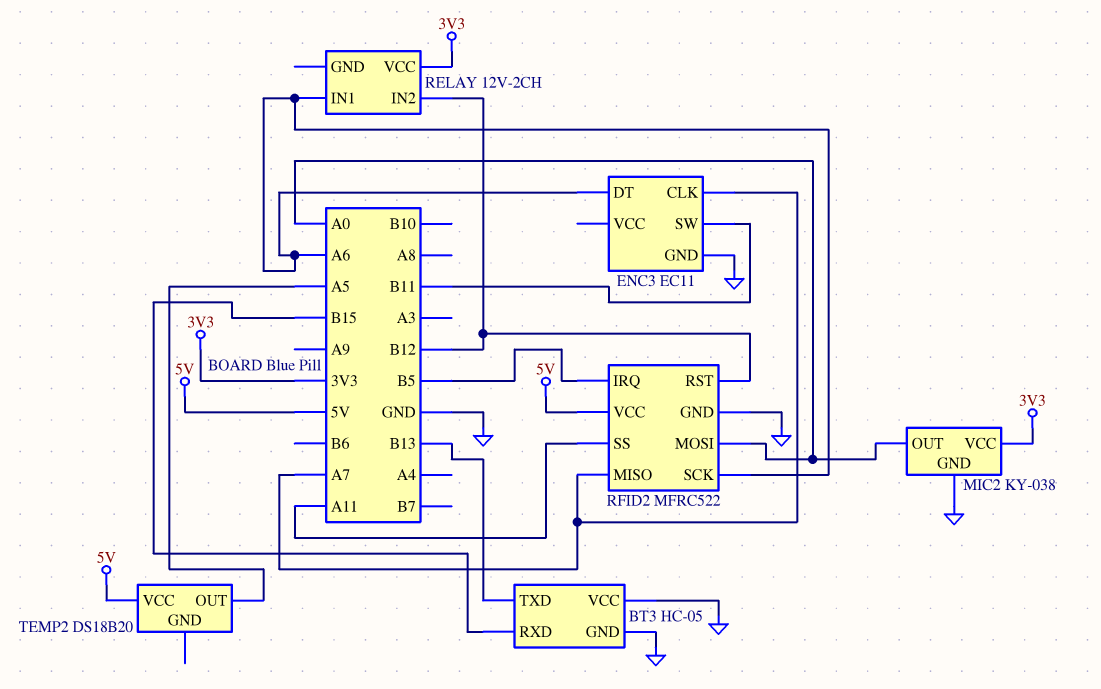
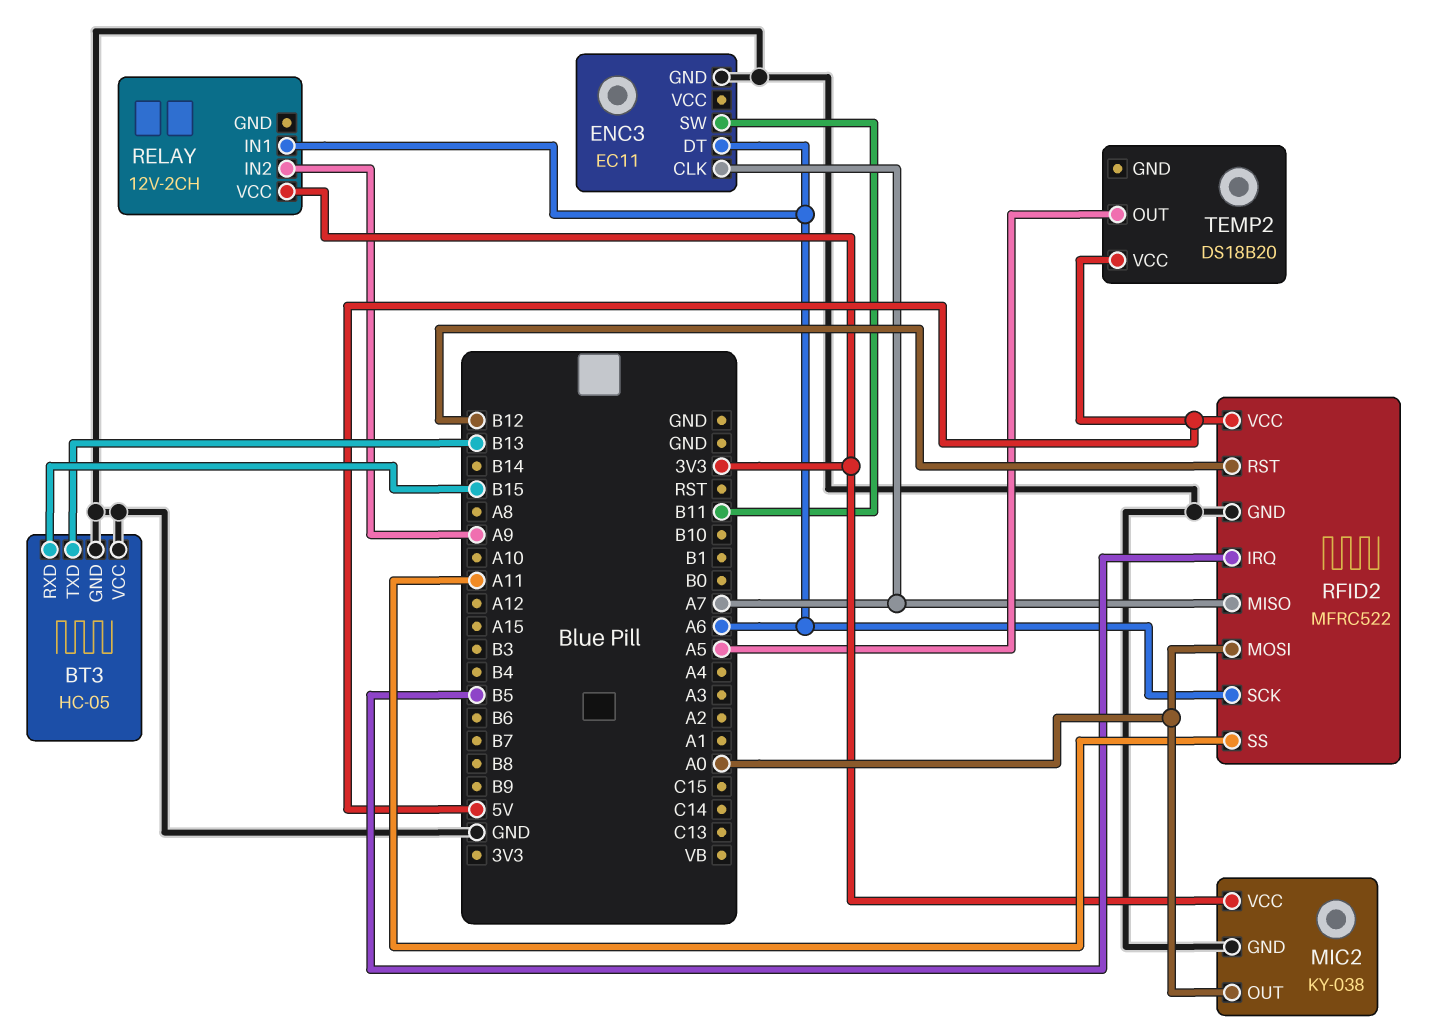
RELAY pin IN2: B12 -> A9

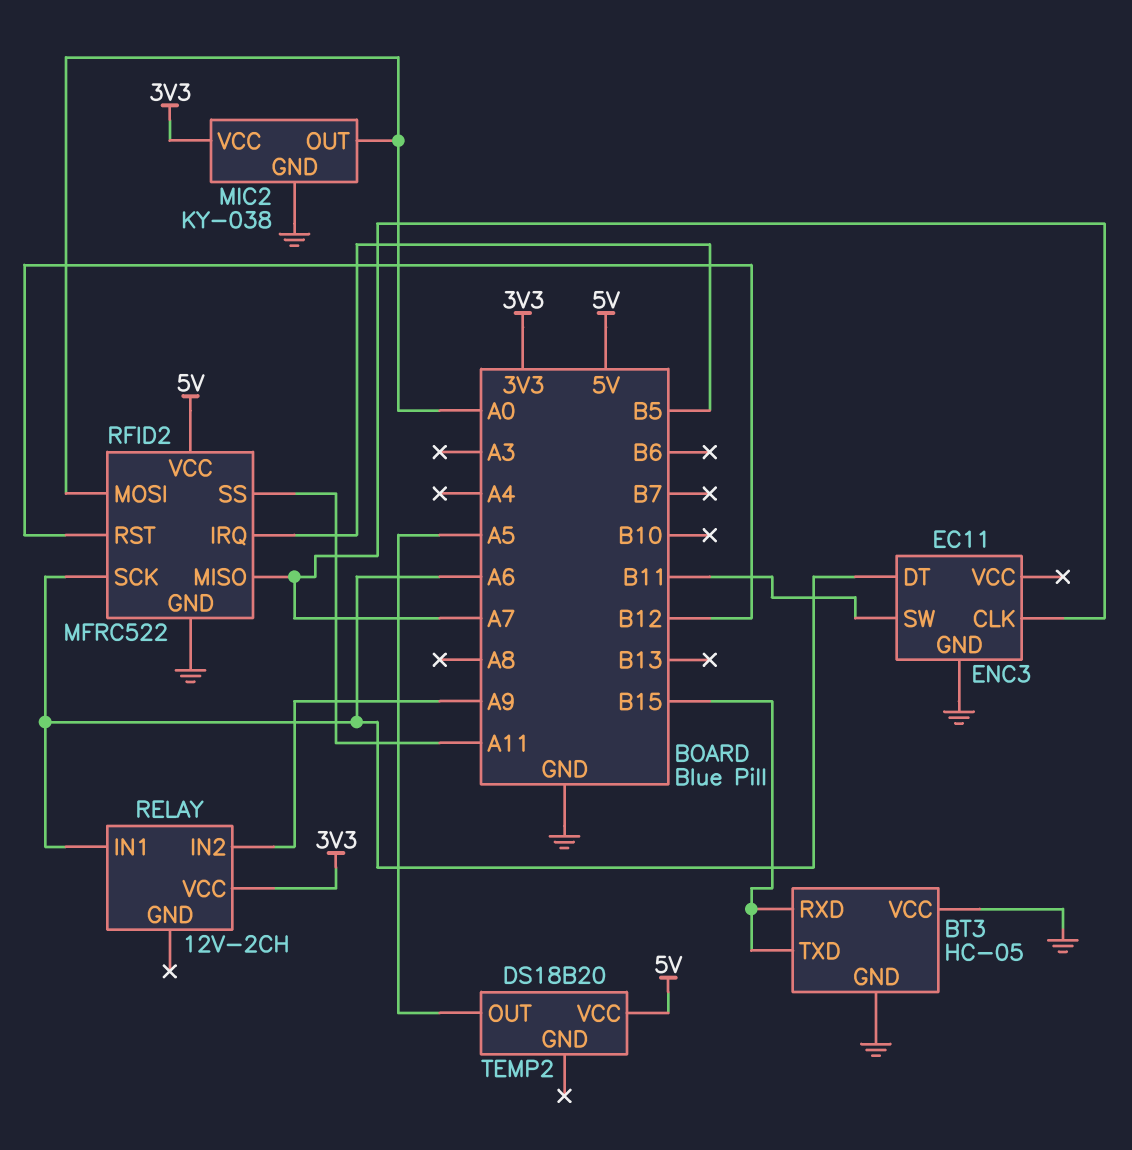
BT3 pin TXD: B13 -> B15

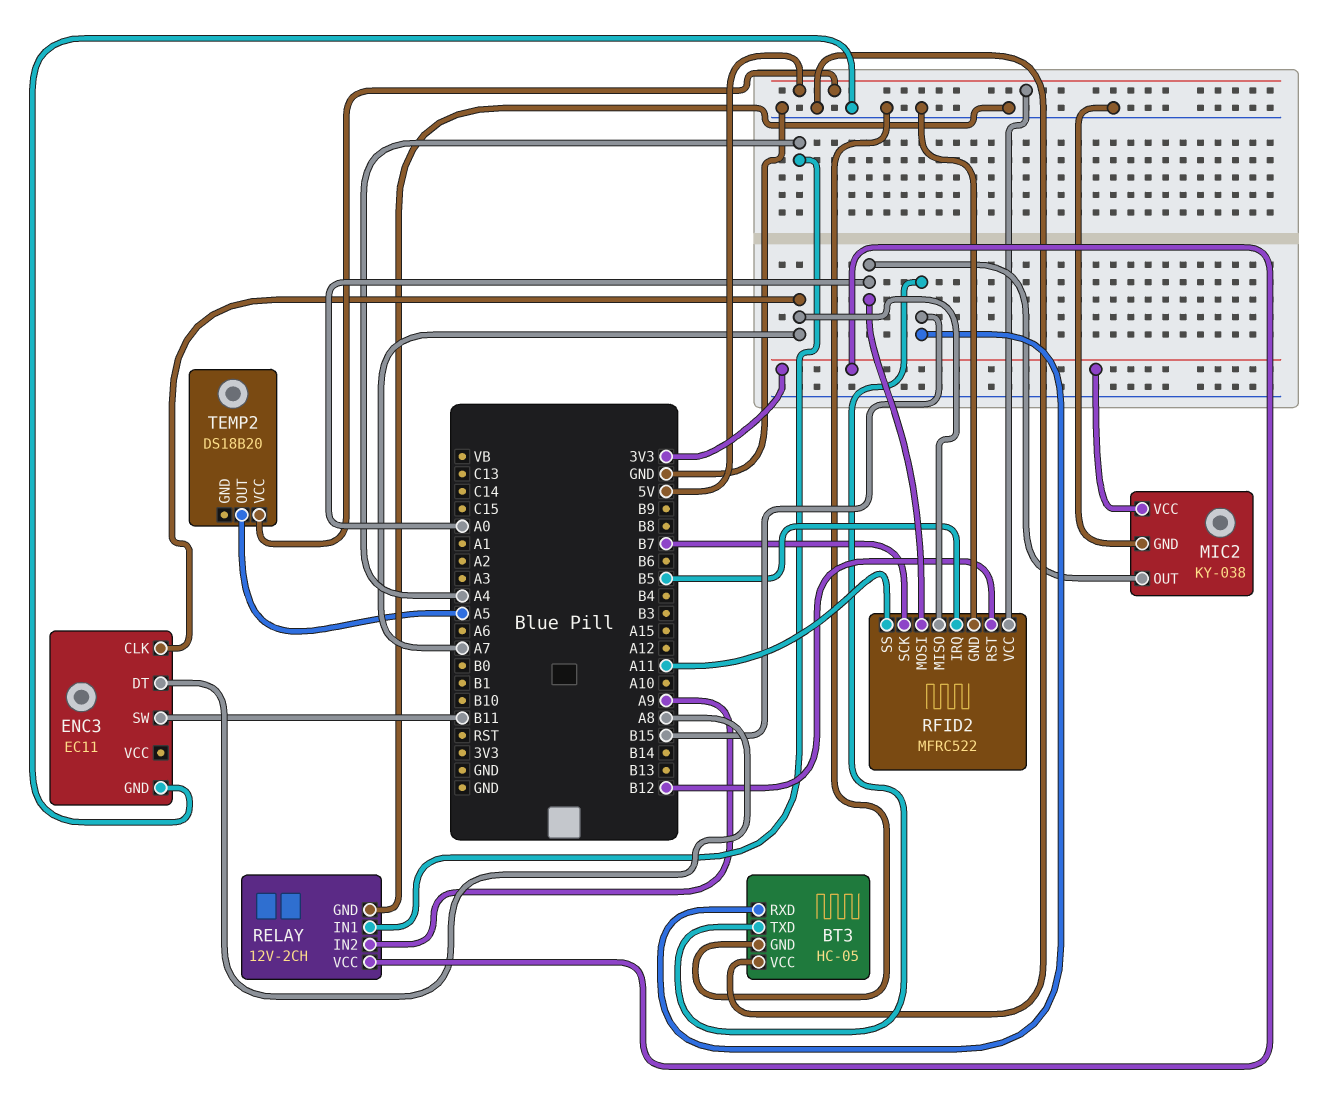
ENC3 pin DT: A6 -> A8
RELAY pin GND: none -> GND
RELAY pin IN1: A6 -> A4
RFID2 pin SCK: A6 -> B7

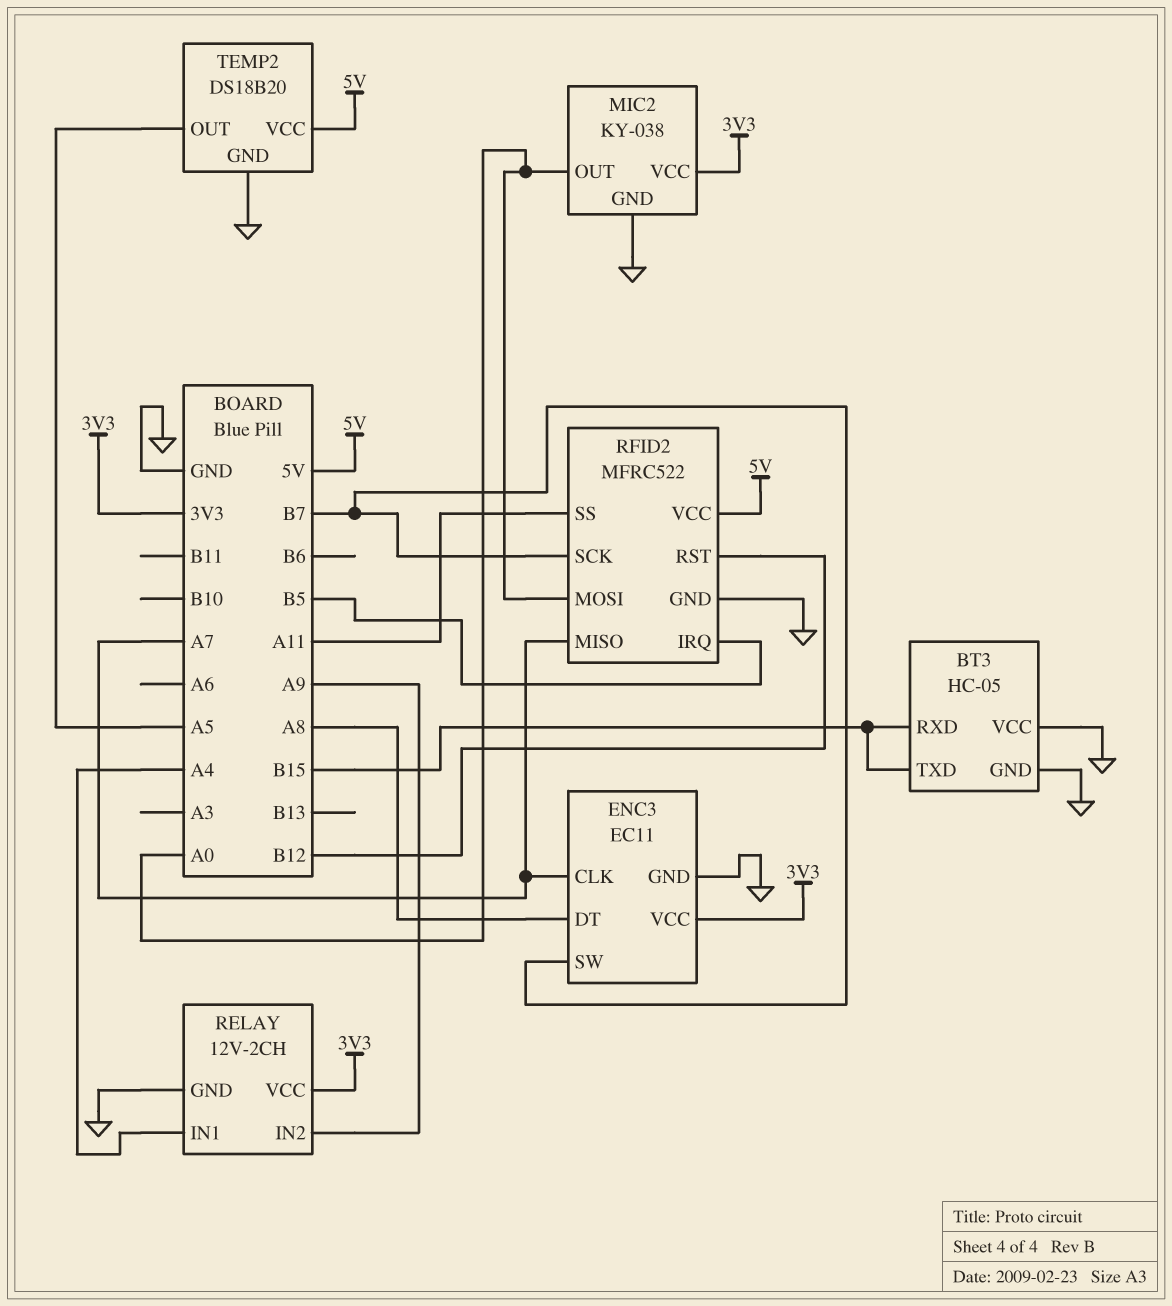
ENC3 pin SW: B11 -> B7
ENC3 pin VCC: none -> 3V3
TEMP2 pin GND: none -> GND

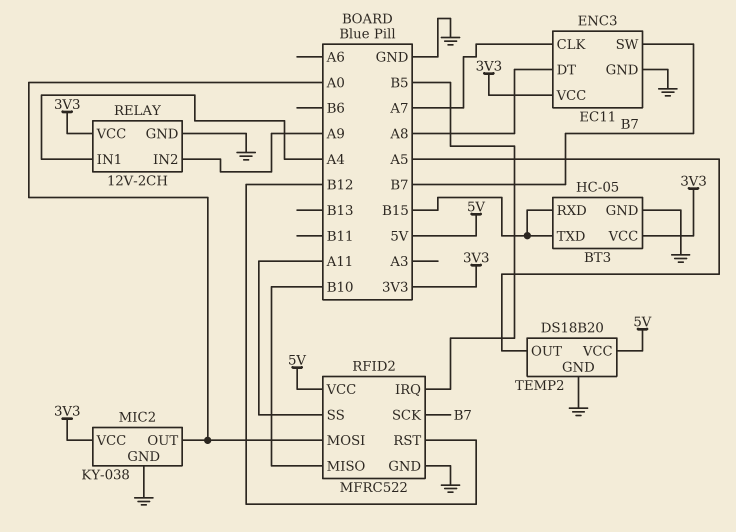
BT3 pin VCC: GND -> 3V3
RFID2 pin MISO: A7 -> B10

